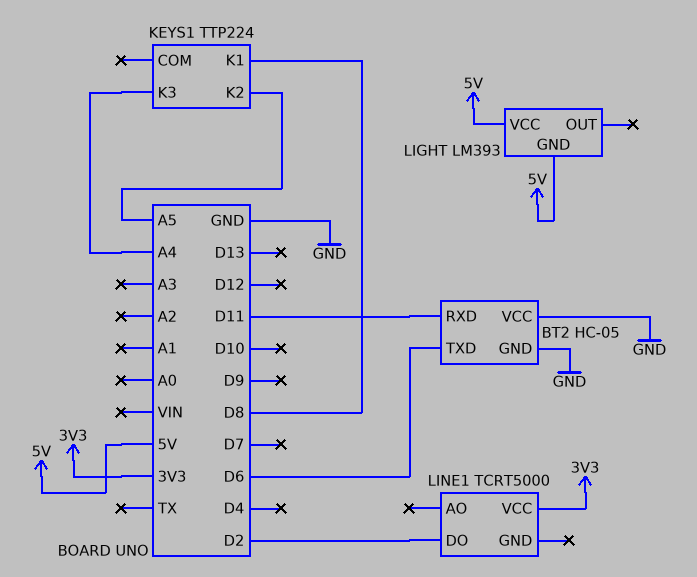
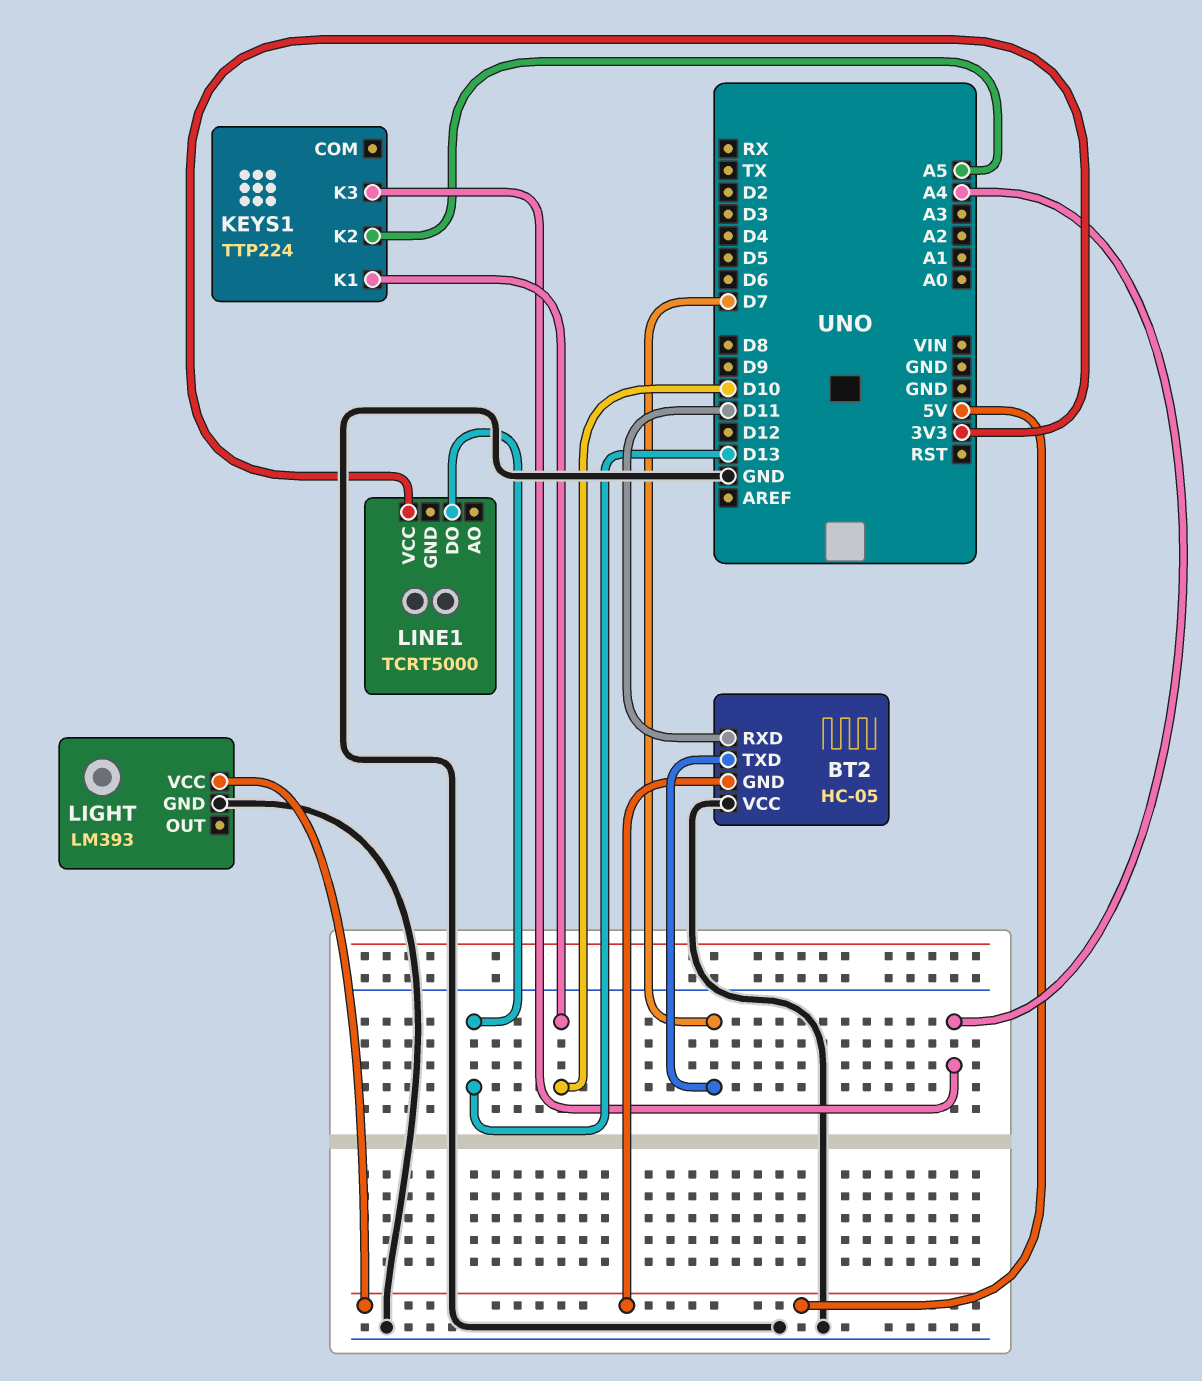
BT2 pin GND: GND -> 5V
BT2 pin TXD: D6 -> D7
KEYS1 pin K1: D8 -> D10
LIGHT pin GND: 5V -> GND
LINE1 pin DO: D2 -> D13

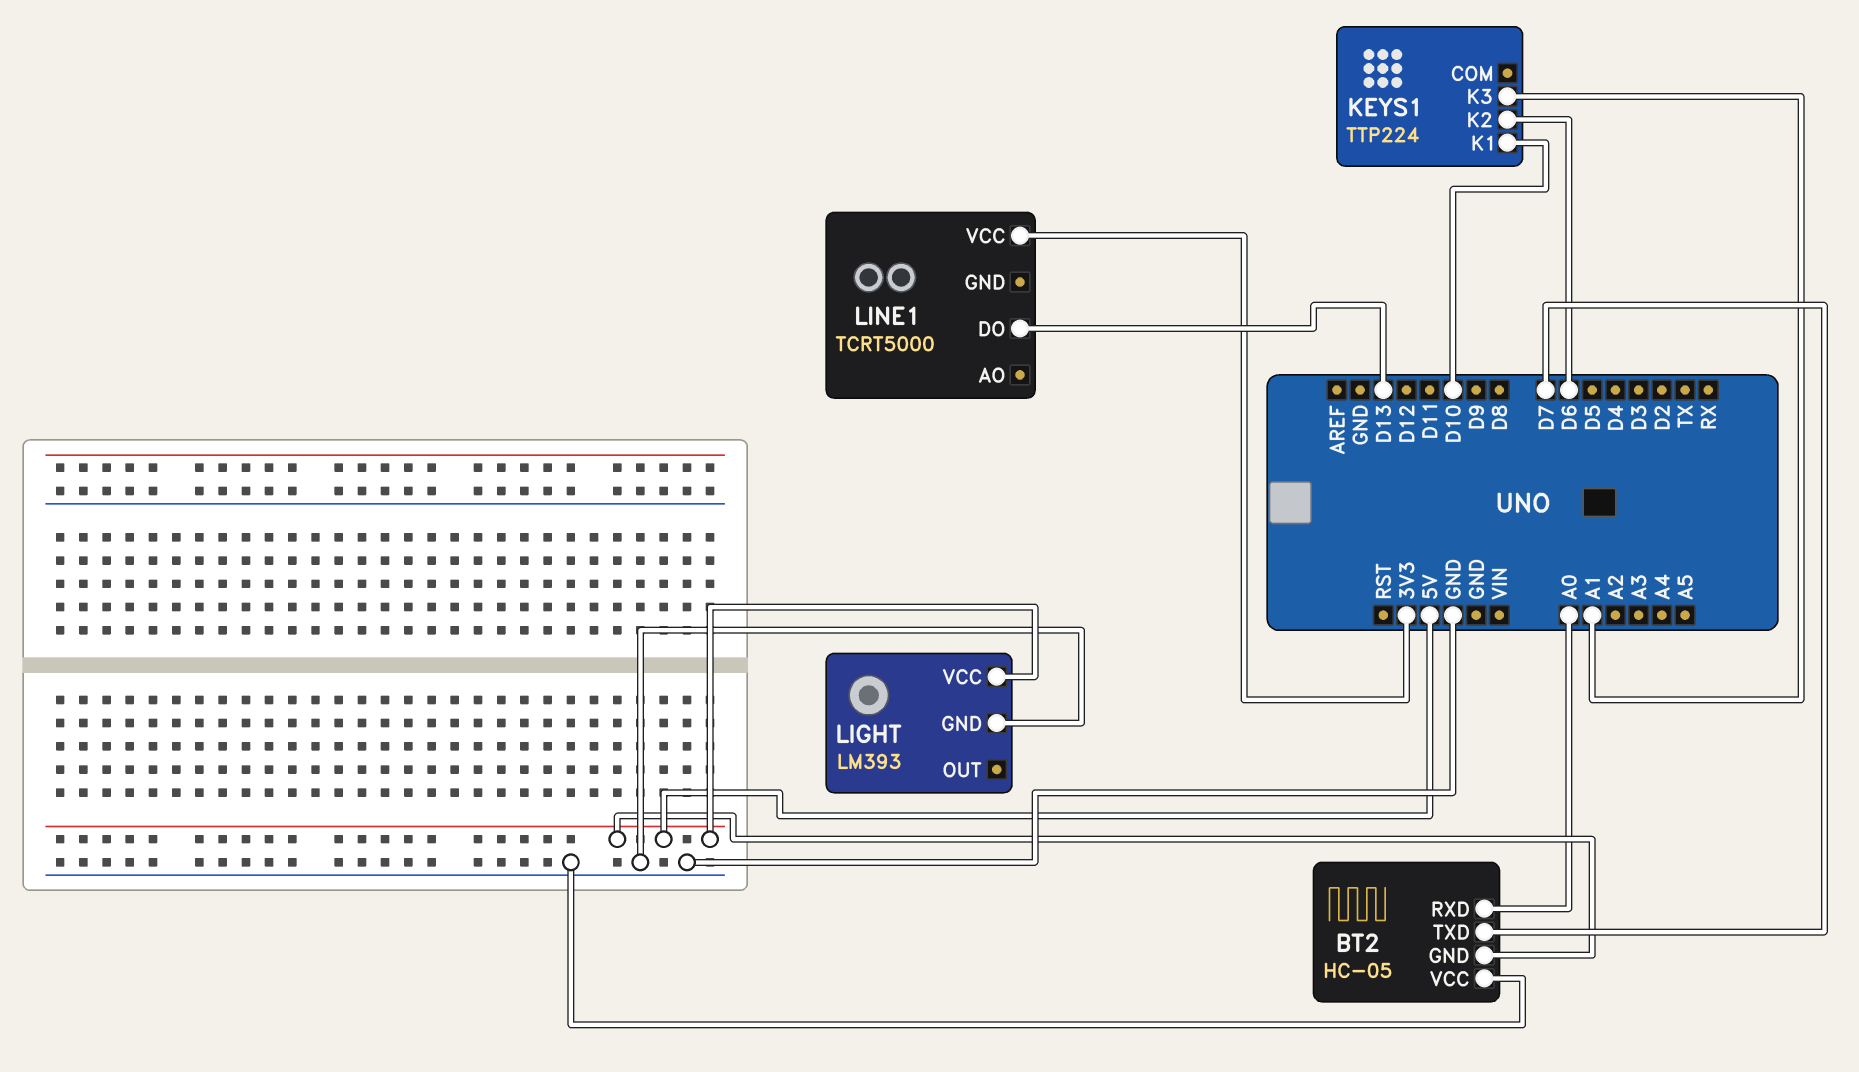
BT2 pin RXD: D11 -> A0
KEYS1 pin K2: A5 -> D6
KEYS1 pin K3: A4 -> A1

